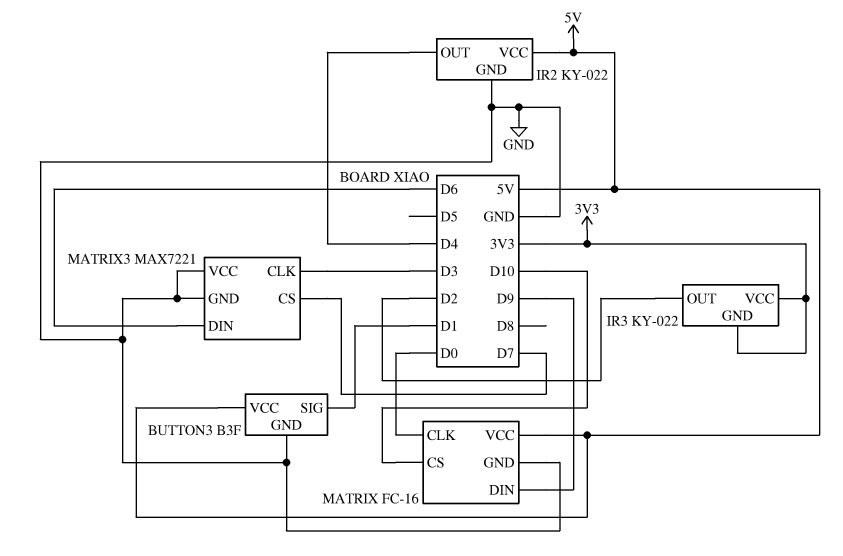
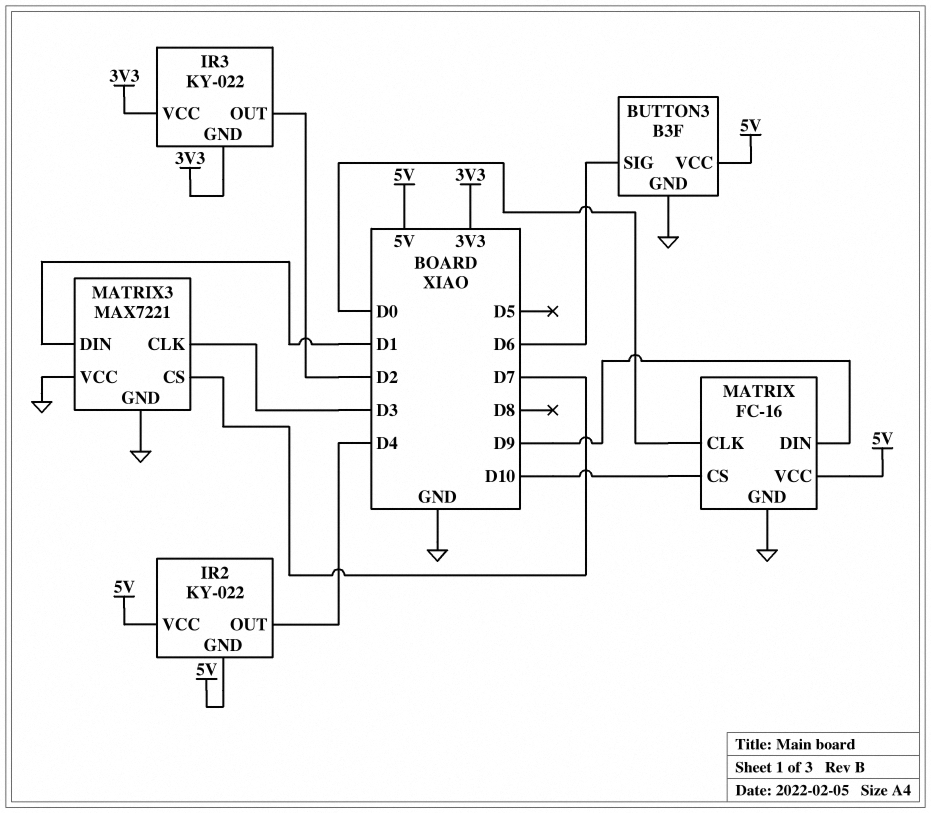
BUTTON3 pin SIG: D1 -> D6
IR2 pin GND: GND -> 5V
MATRIX3 pin DIN: D6 -> D1

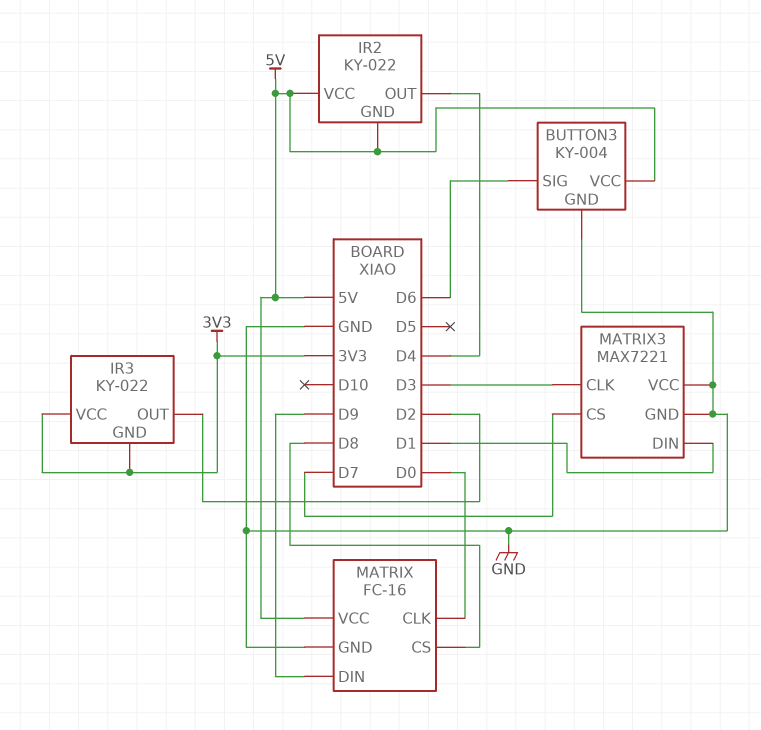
BUTTON3: B3F -> KY-004
MATRIX pin CS: D10 -> D8

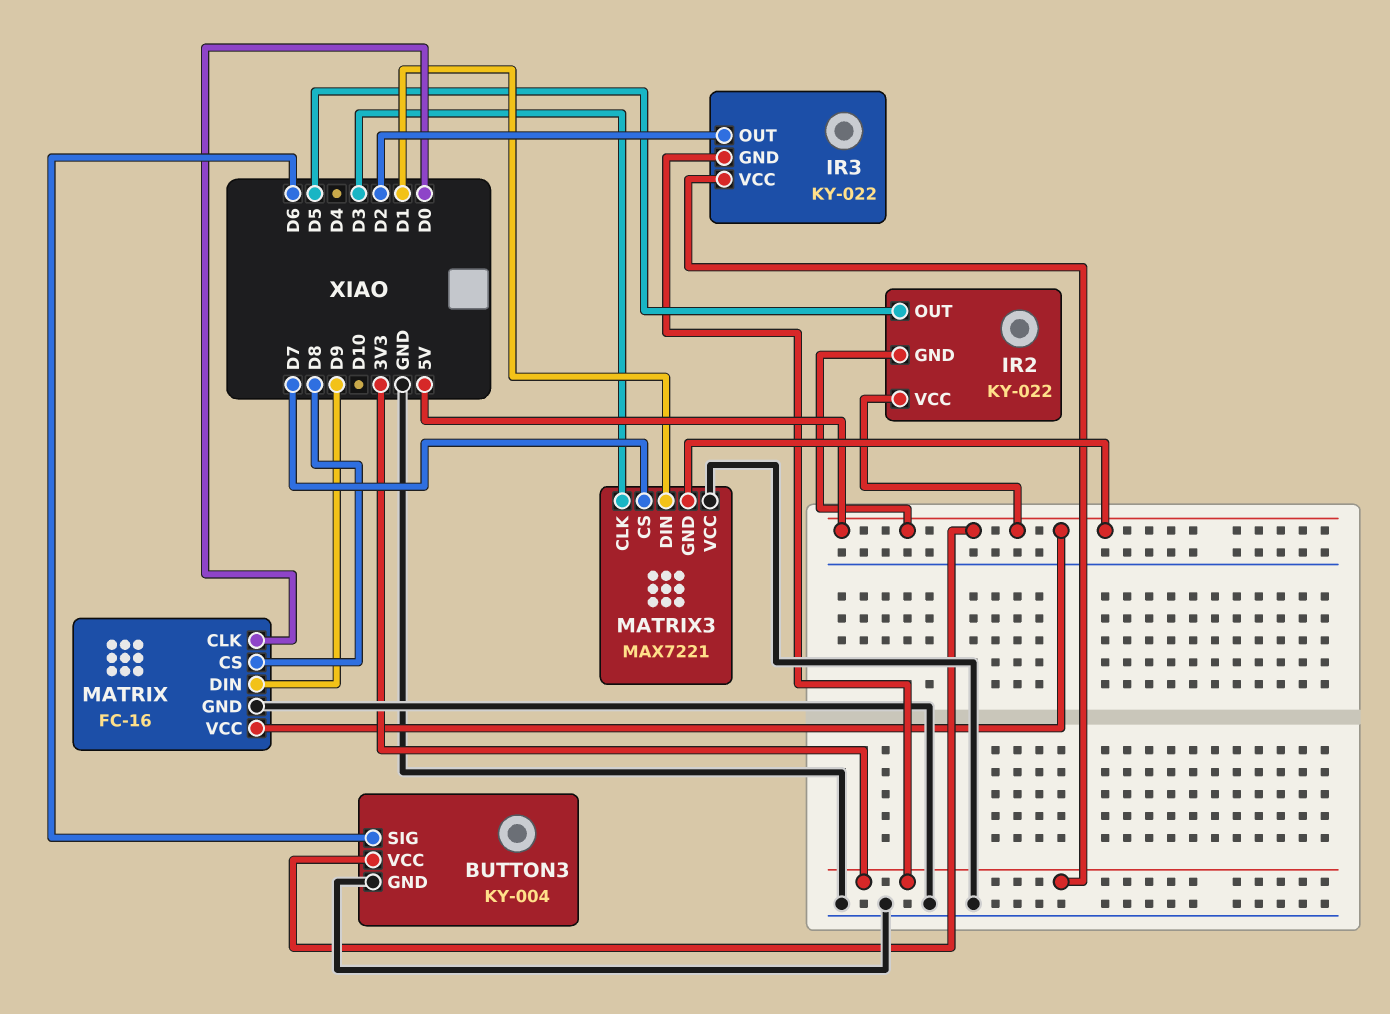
IR2 pin OUT: D4 -> D5
MATRIX3 pin GND: GND -> 5V

